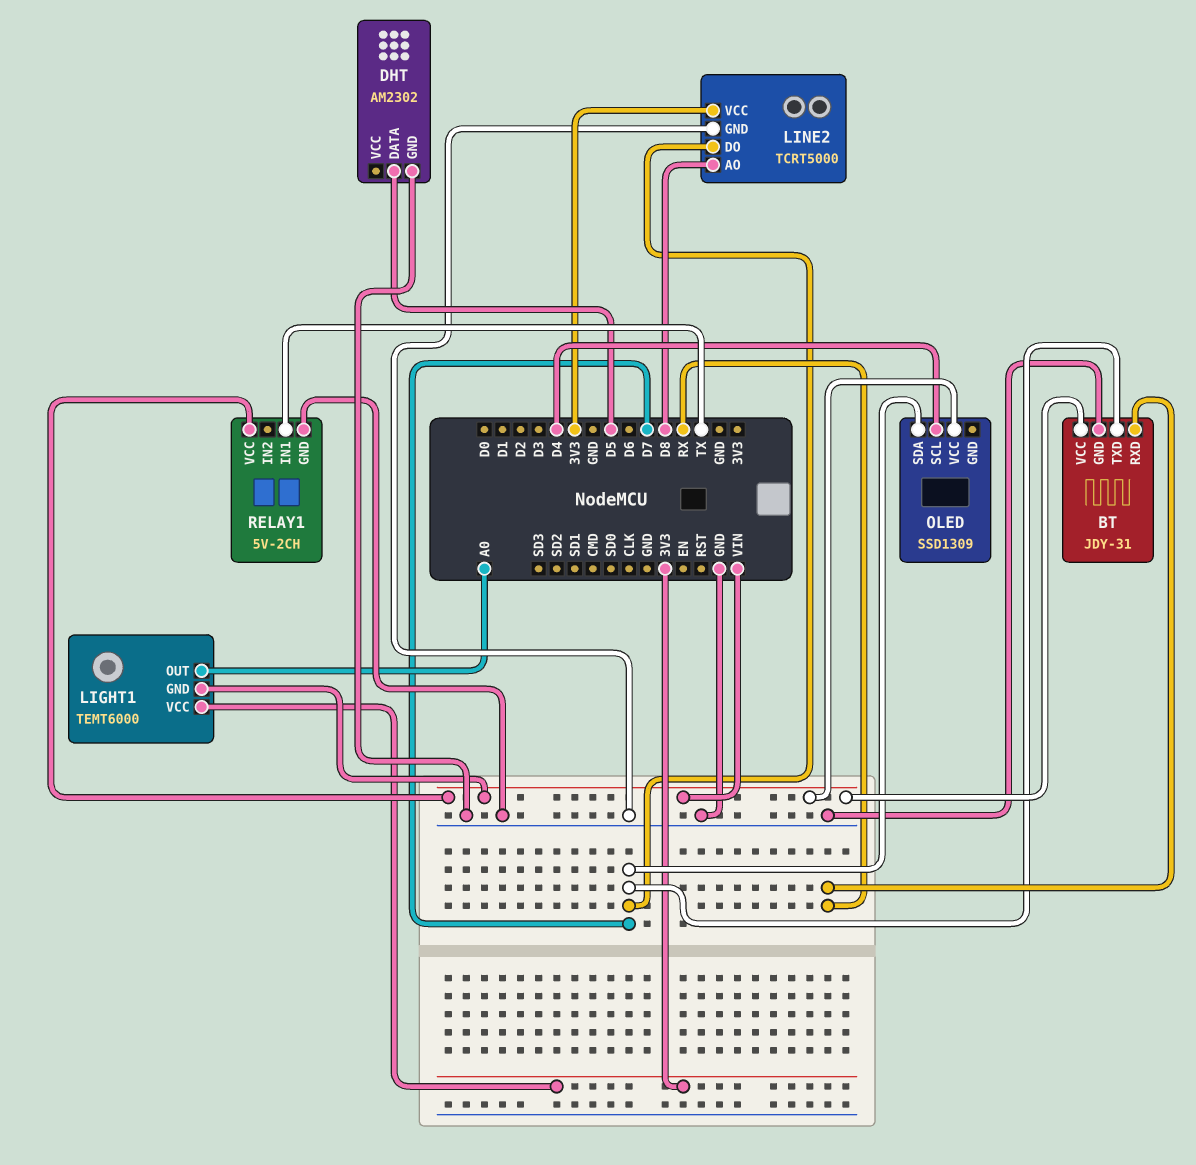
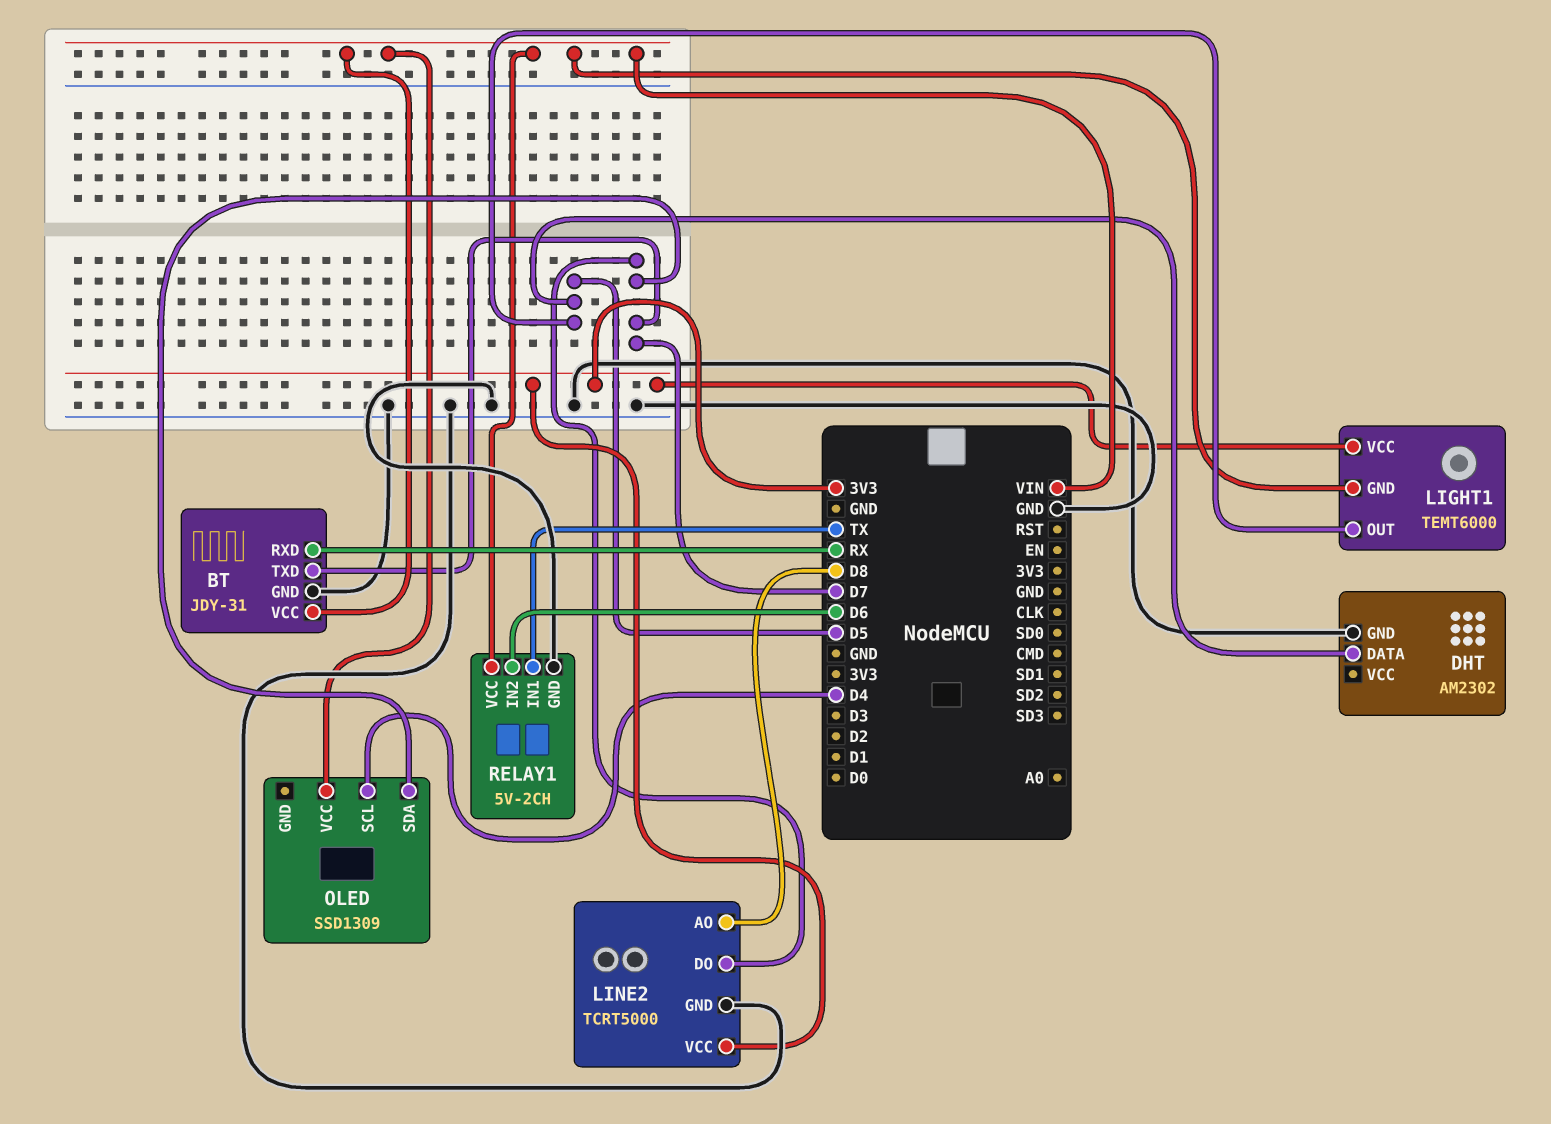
LIGHT1 pin OUT: A0 -> D5
RELAY1 pin IN2: none -> D6

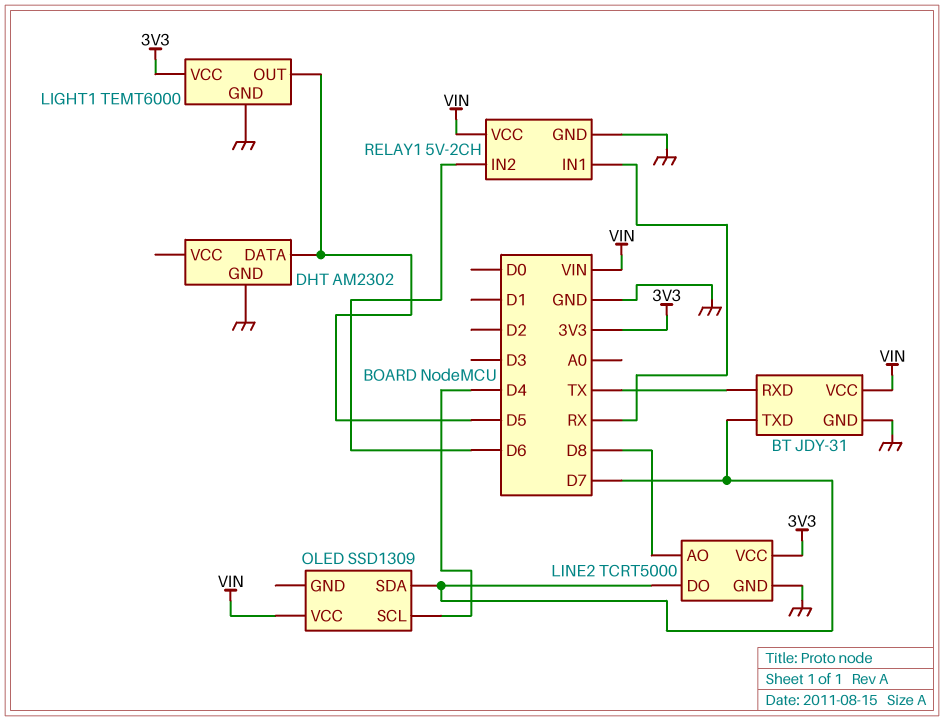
BT pin RXD: RX -> TX
LIGHT1 pin GND: VIN -> GND
RELAY1 pin IN1: TX -> RX

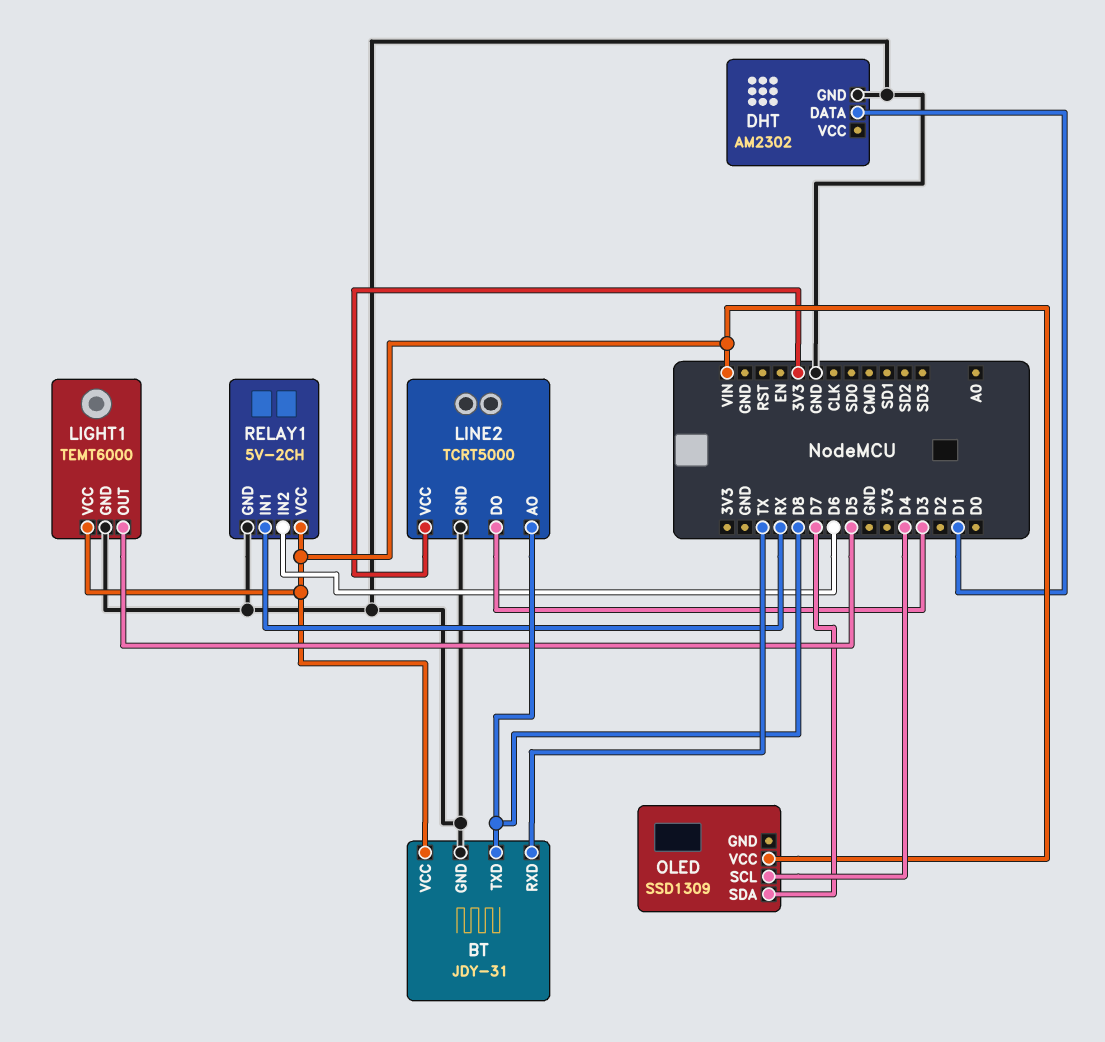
BT pin TXD: D7 -> D8
DHT pin DATA: D5 -> D1
LIGHT1 pin VCC: 3V3 -> VIN
LINE2 pin DO: D7 -> D3

